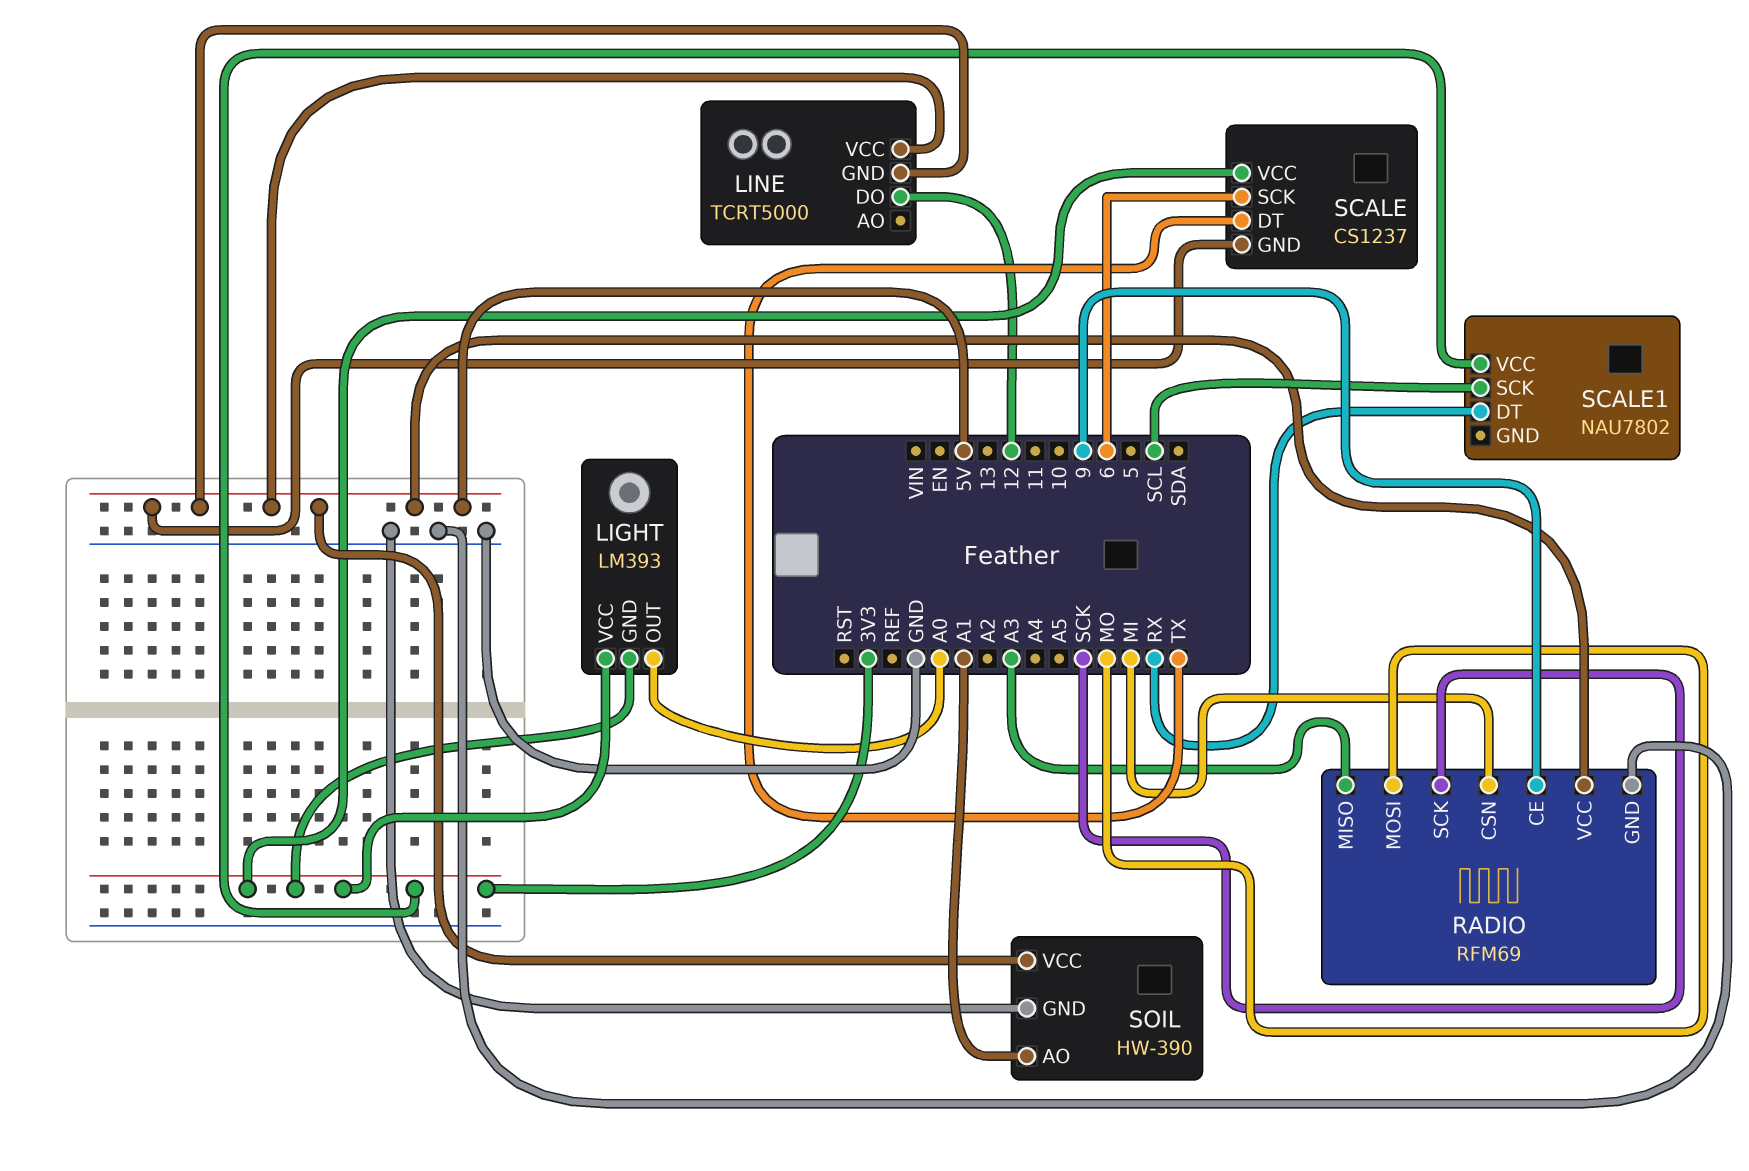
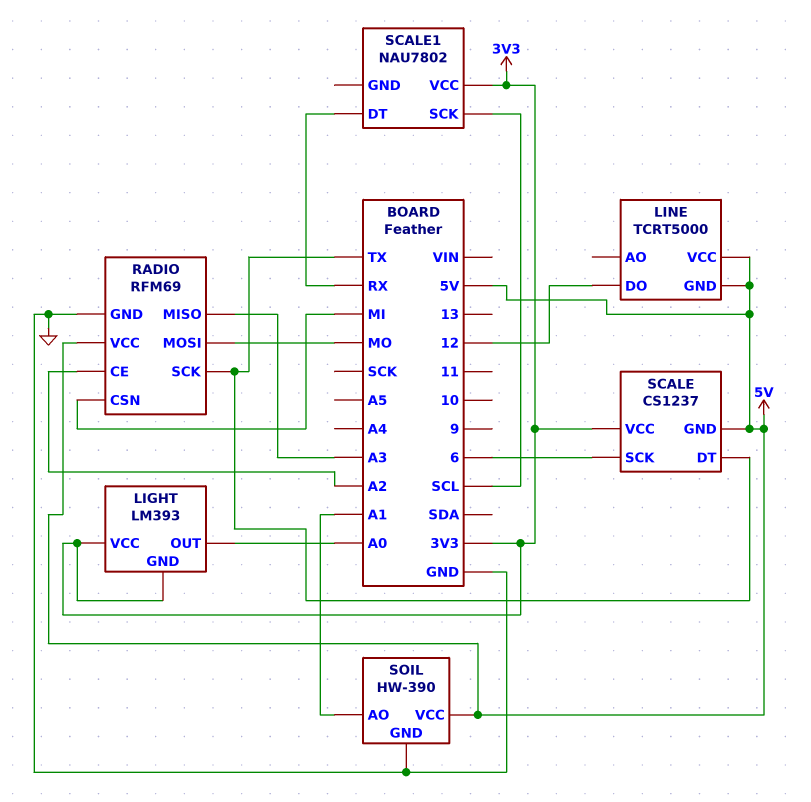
RADIO pin CE: 9 -> A2
RADIO pin SCK: SCK -> TX

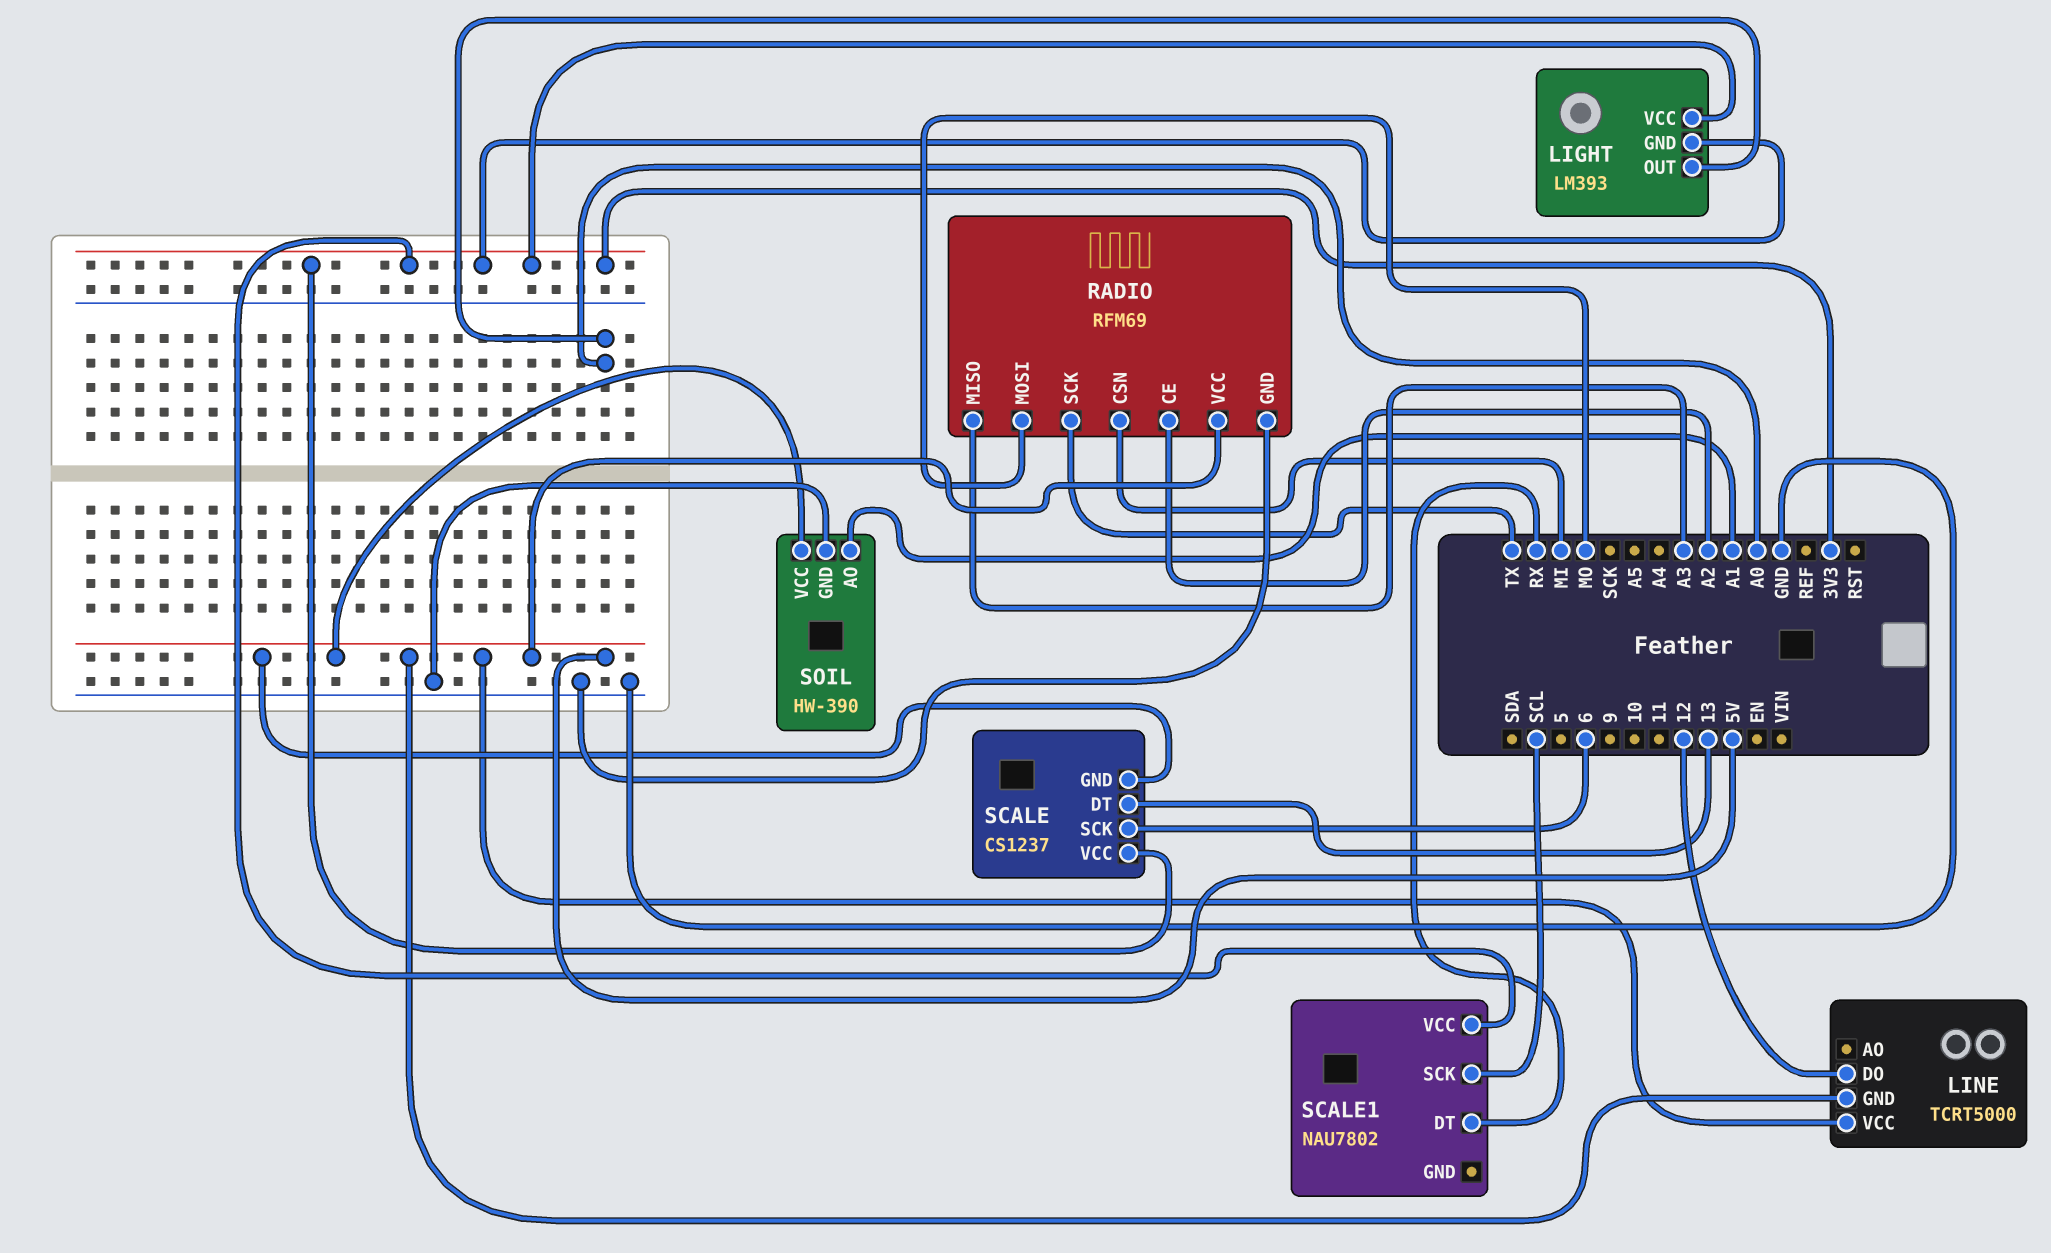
SCALE pin DT: TX -> 13

